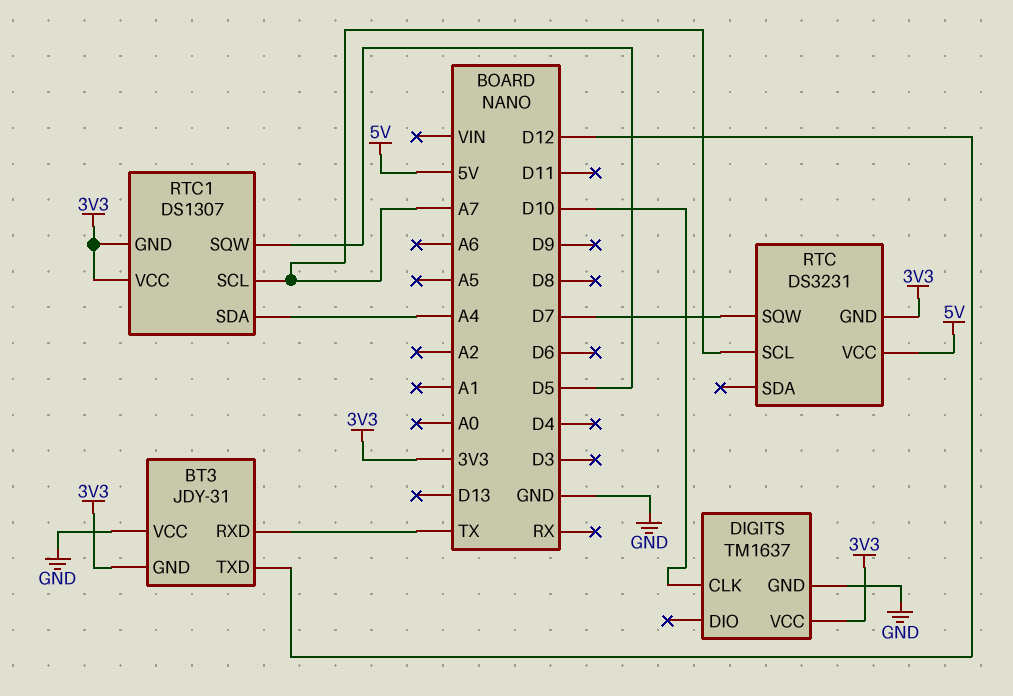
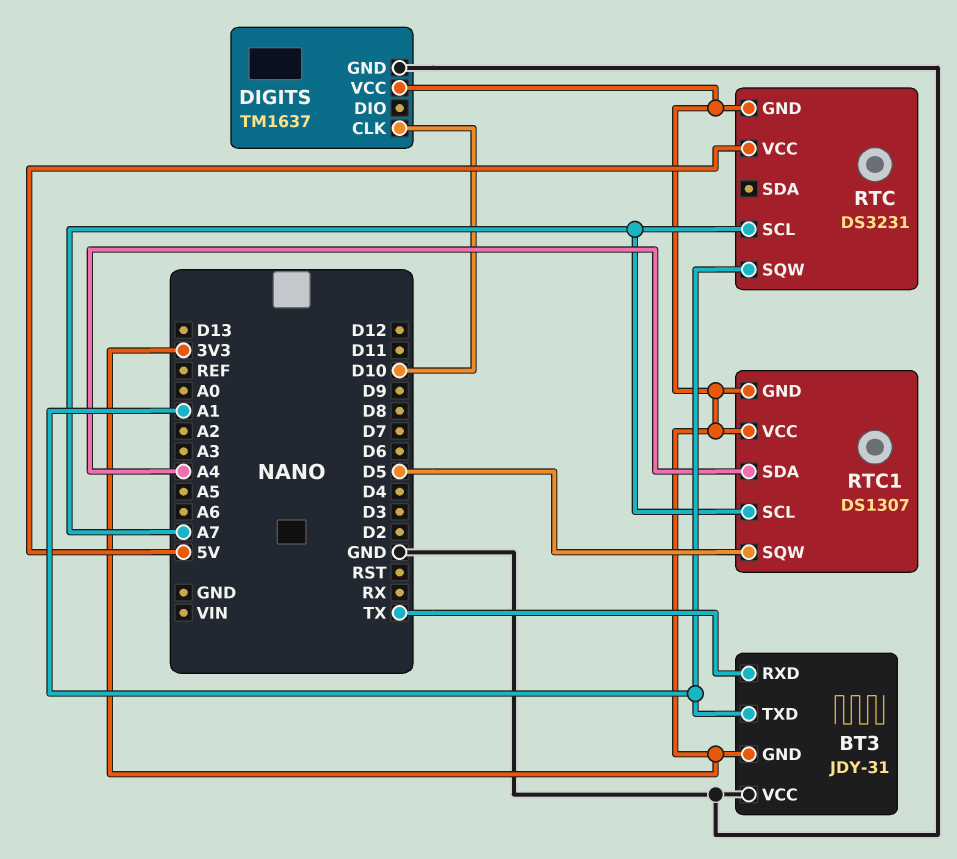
BT3 pin TXD: D12 -> A1
RTC pin SQW: D7 -> A1

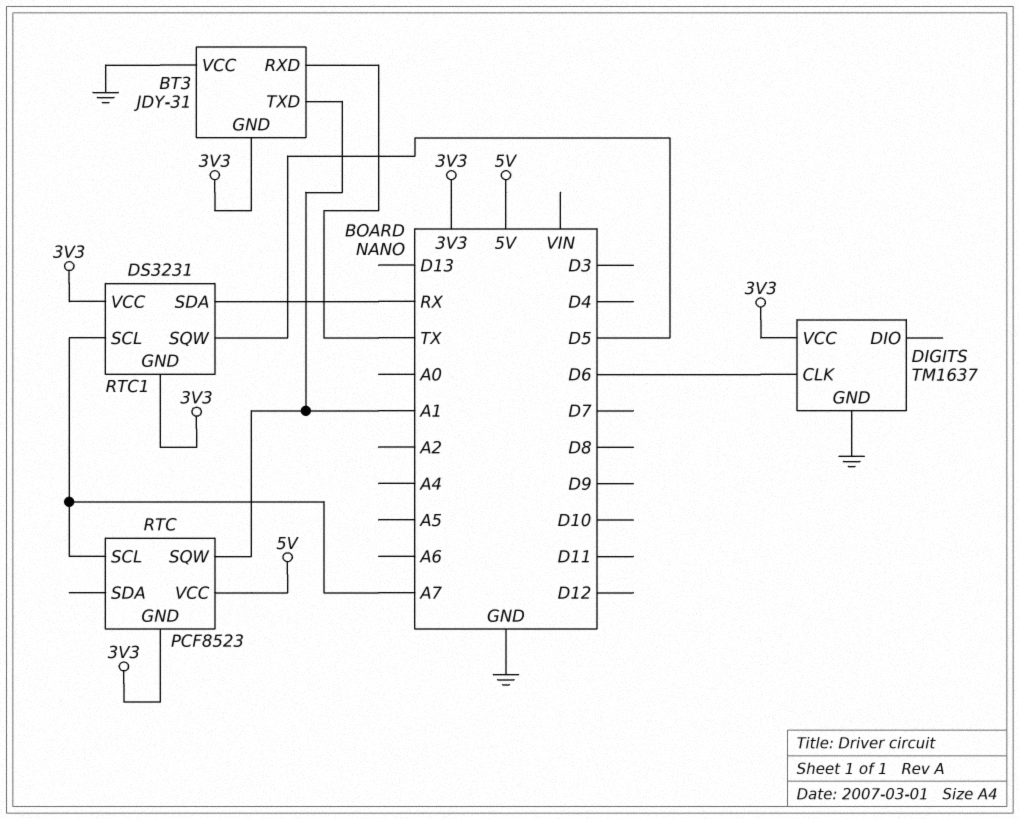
DIGITS pin CLK: D10 -> D6
RTC: DS3231 -> PCF8523
RTC1: DS1307 -> DS3231
RTC1 pin SDA: A4 -> RX

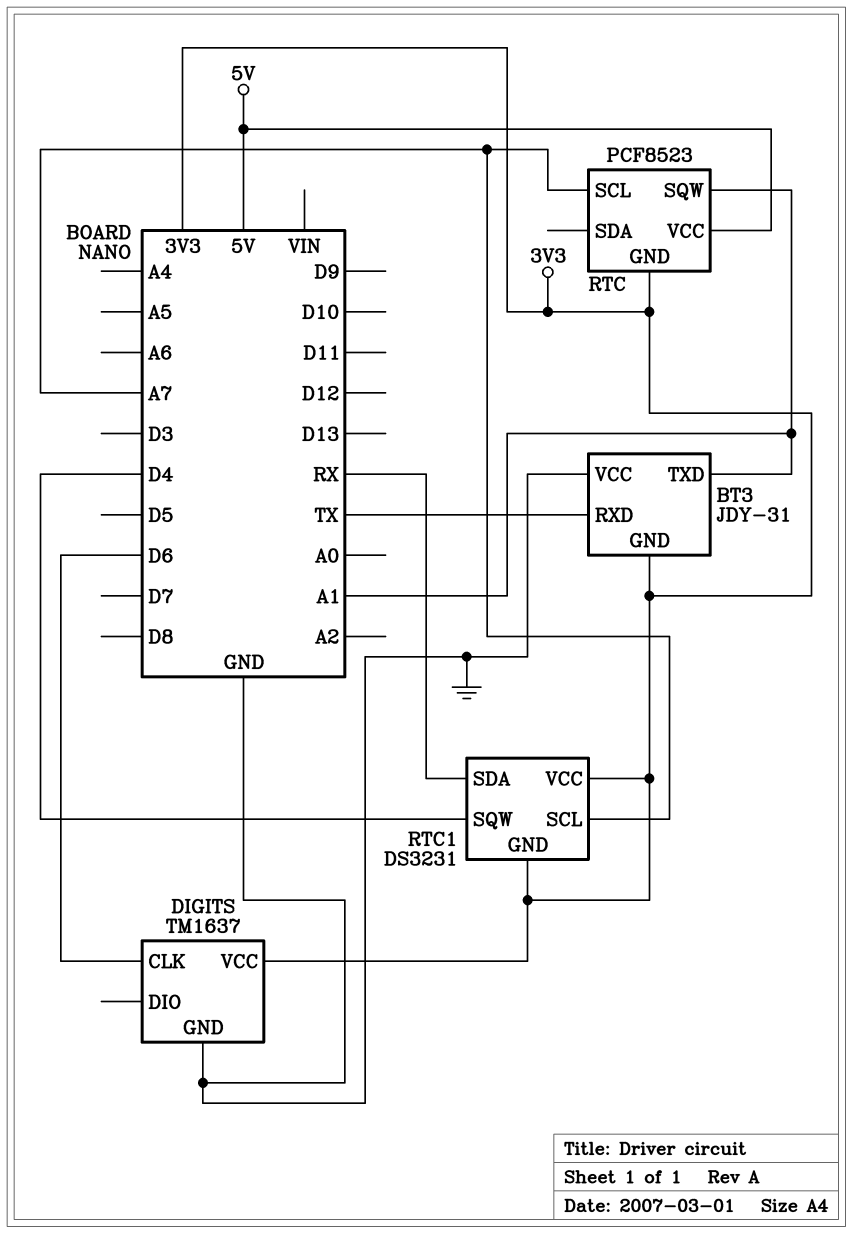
RTC1 pin SQW: D5 -> D4

